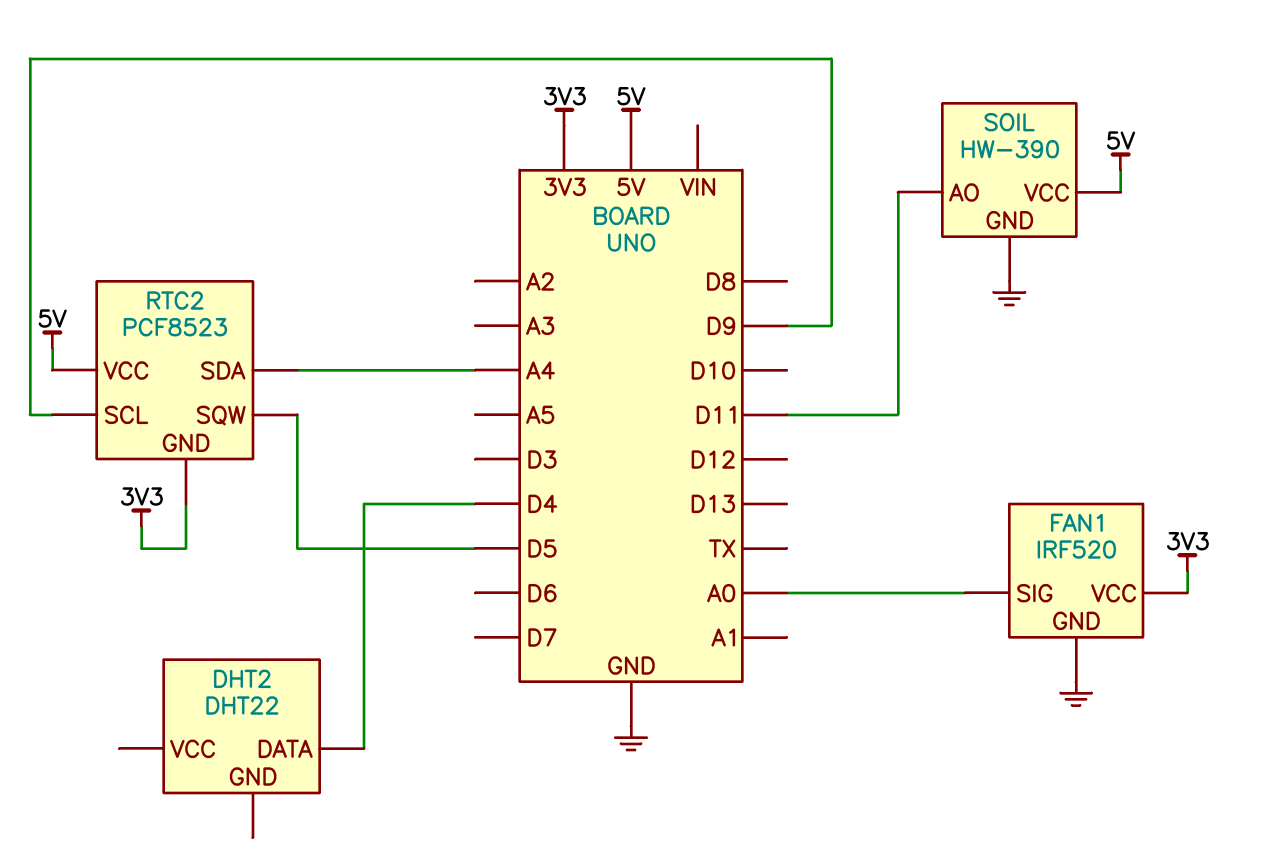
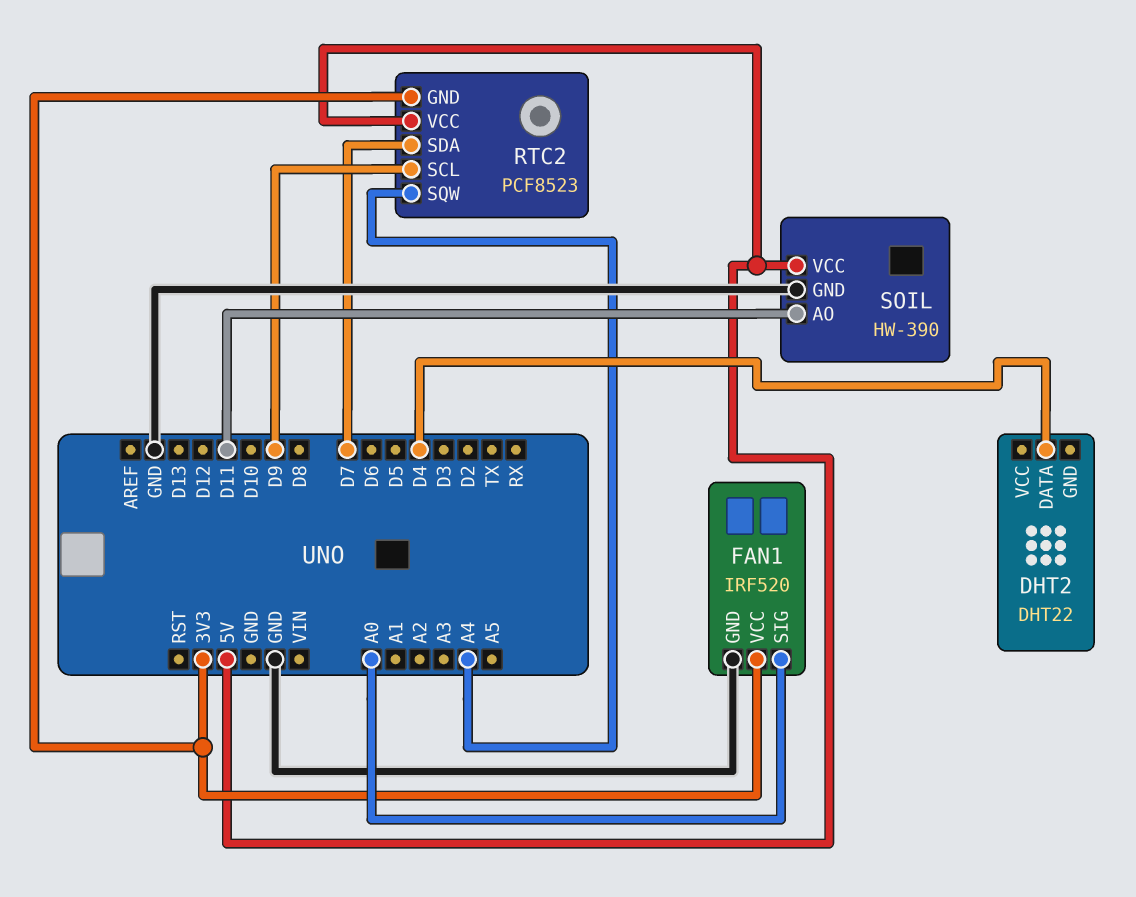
RTC2 pin SDA: A4 -> D7
RTC2 pin SQW: D5 -> A4

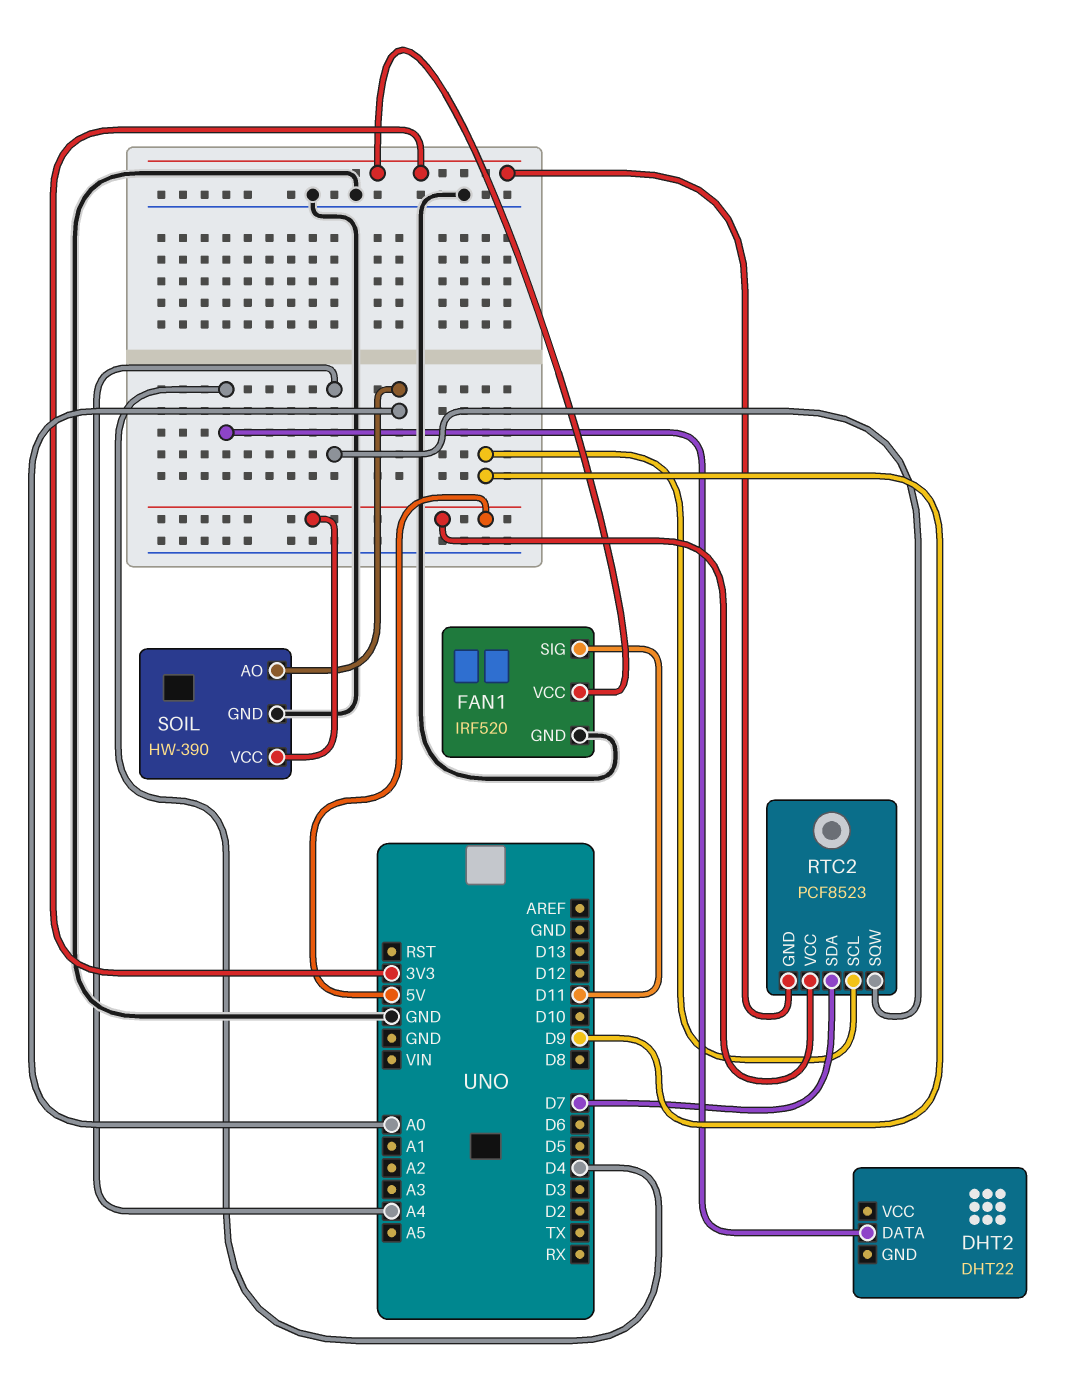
FAN1 pin SIG: A0 -> D11
SOIL pin AO: D11 -> A0

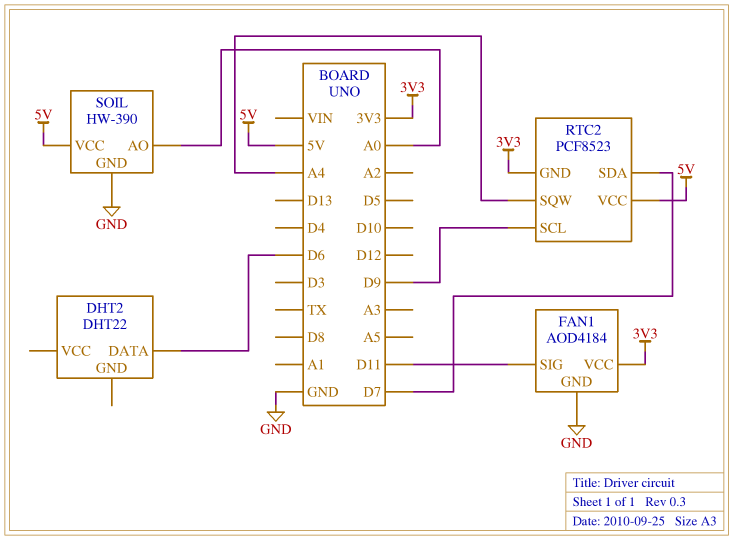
DHT2 pin DATA: D4 -> D6
FAN1: IRF520 -> AOD4184

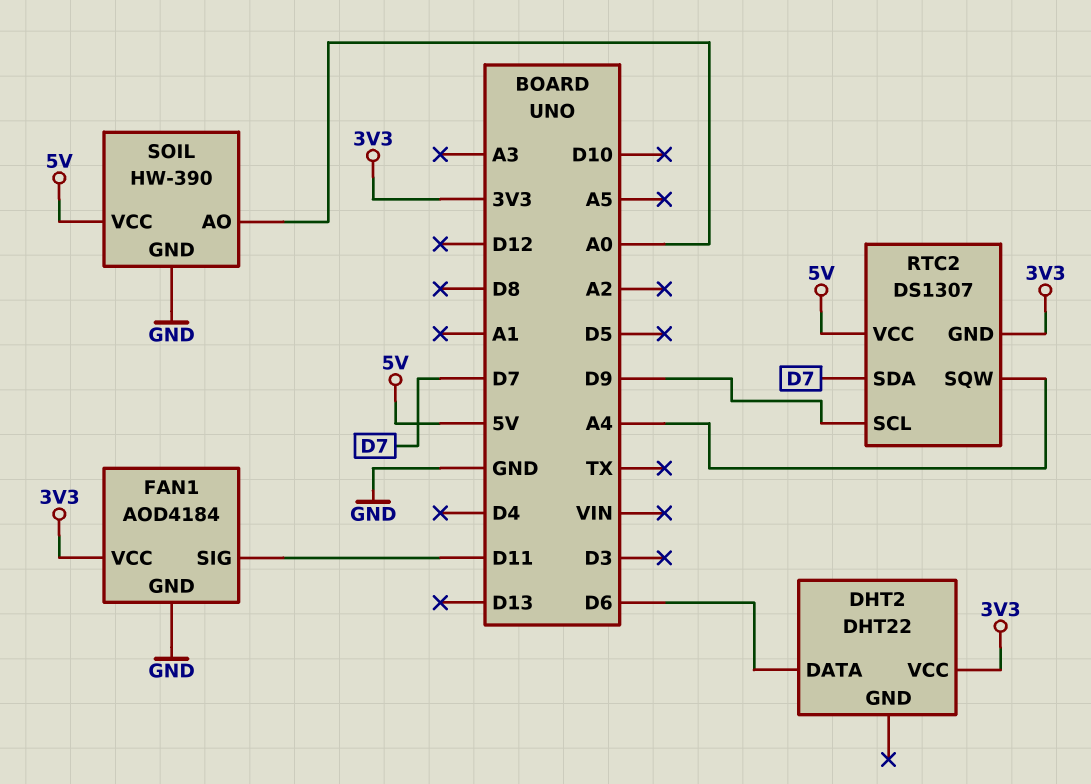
DHT2 pin VCC: none -> 3V3
RTC2: PCF8523 -> DS1307

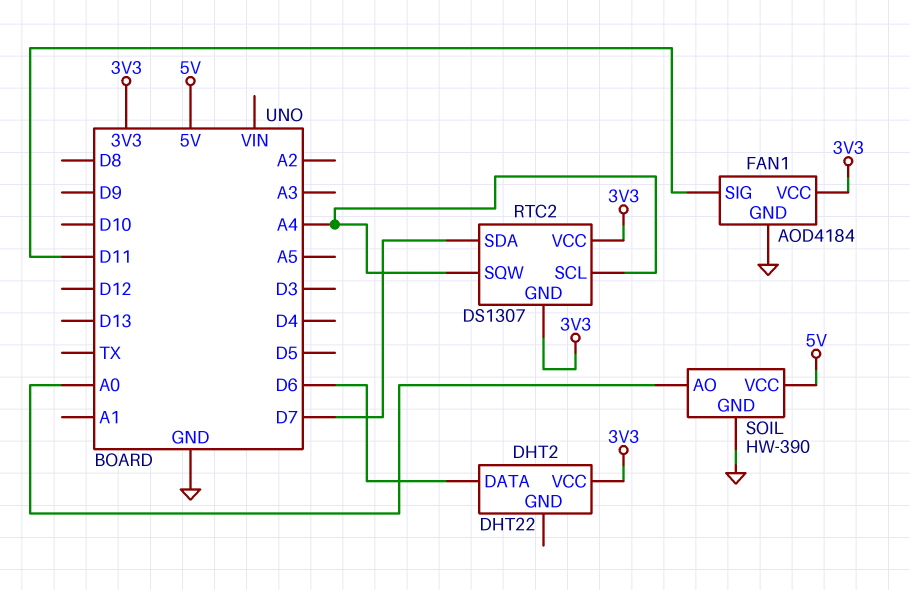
RTC2 pin SCL: D9 -> A4
RTC2 pin VCC: 5V -> 3V3

